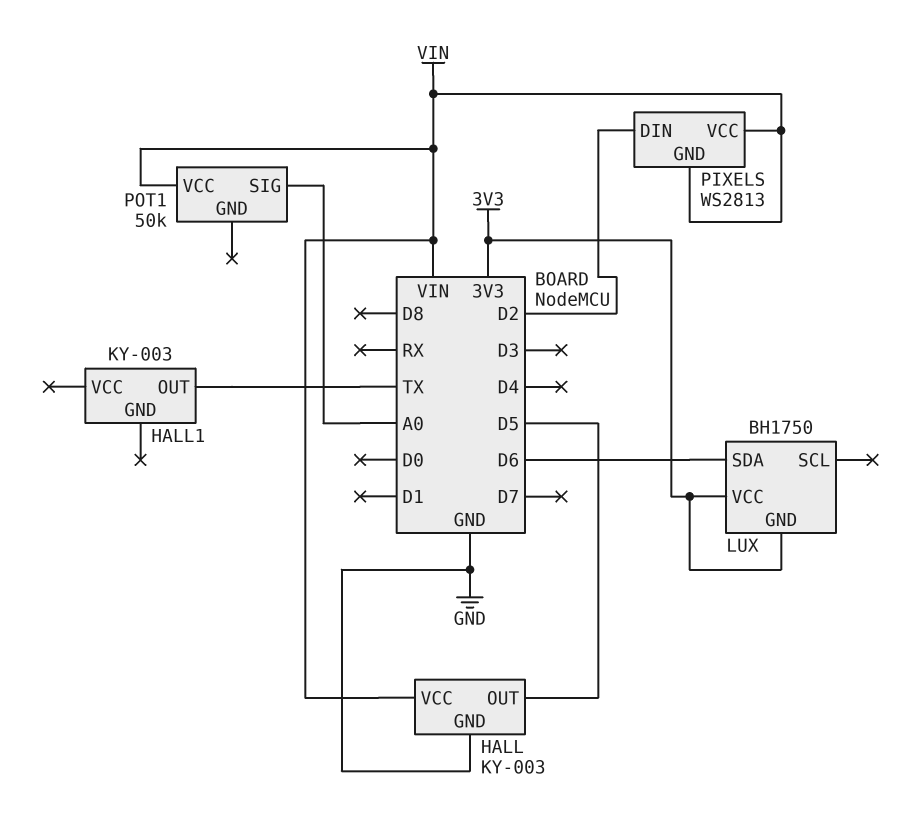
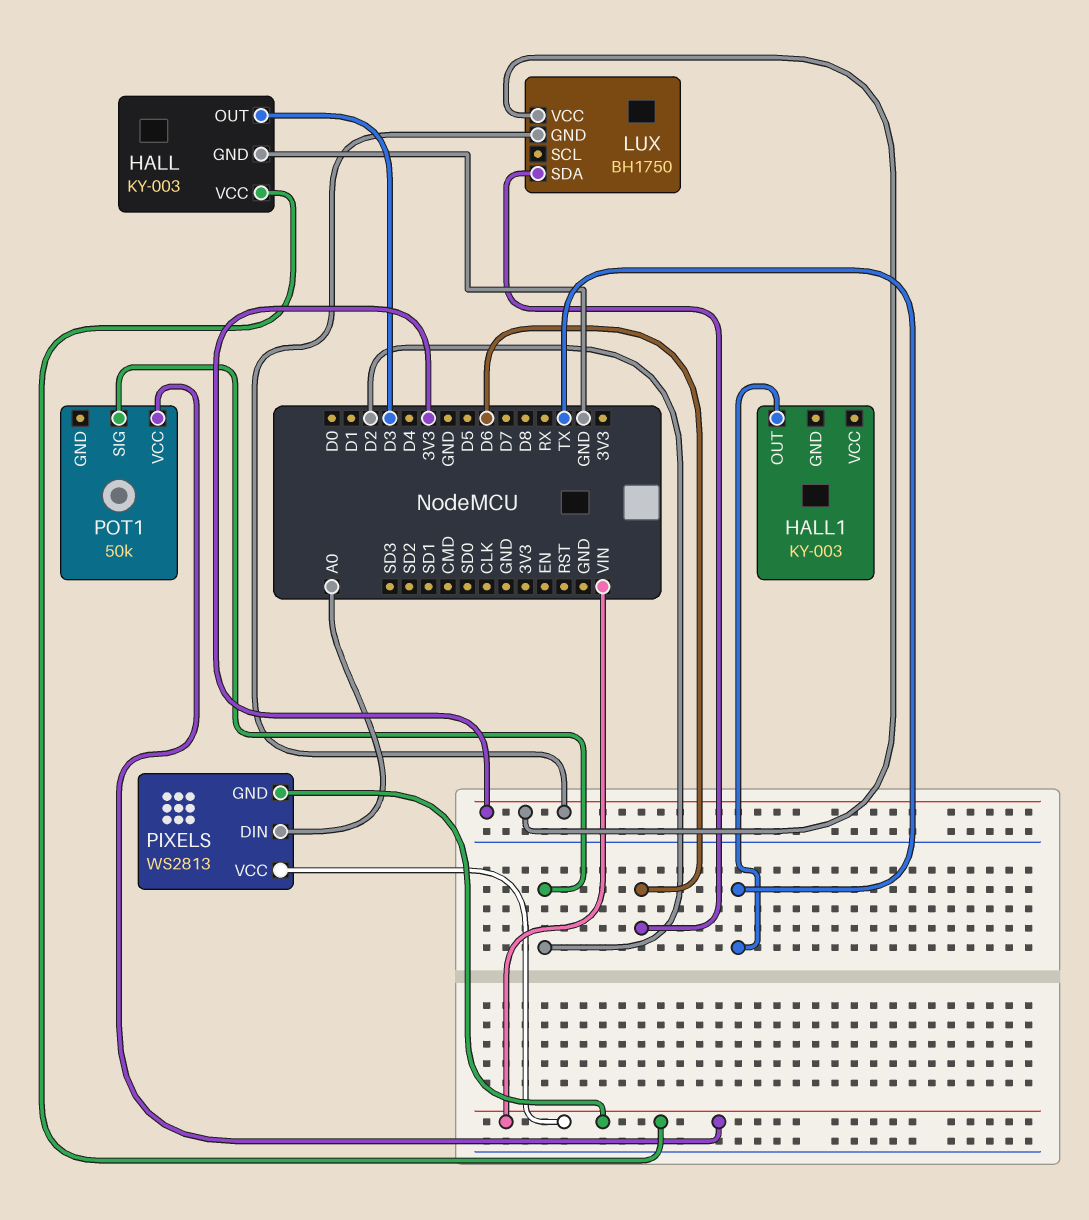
HALL pin OUT: D5 -> D3
PIXELS pin DIN: D2 -> A0
POT1 pin SIG: A0 -> D2

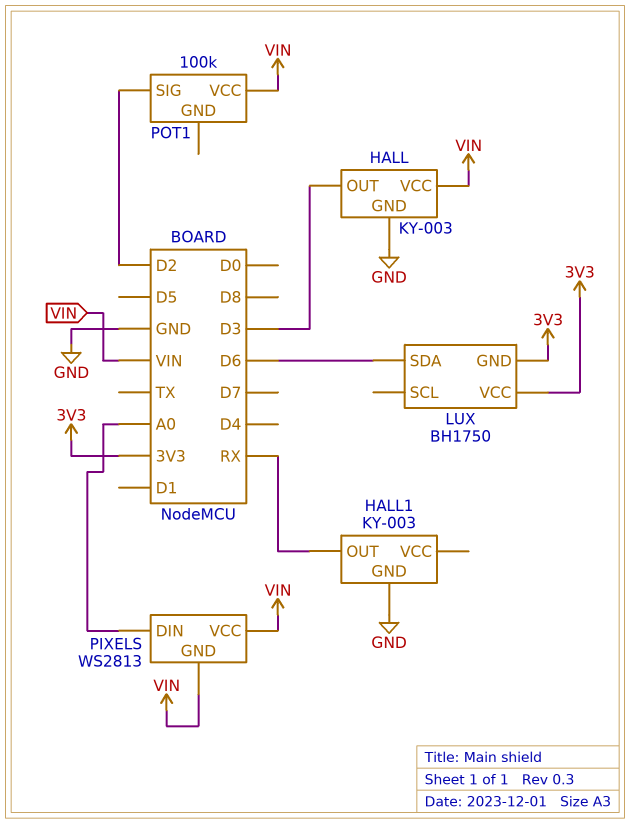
HALL1 pin GND: none -> GND
HALL1 pin OUT: TX -> RX
POT1: 50k -> 100k

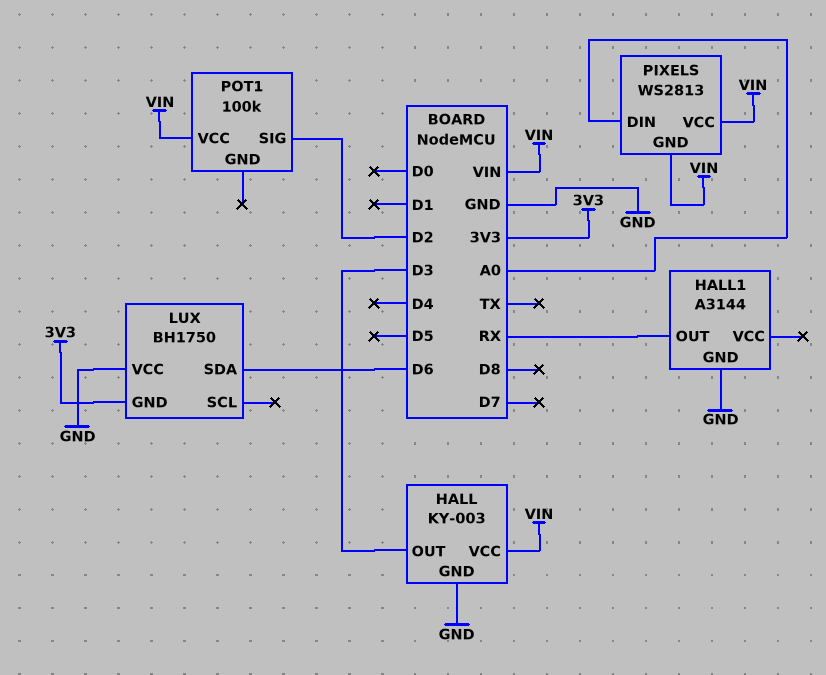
HALL1: KY-003 -> A3144
LUX pin VCC: 3V3 -> GND

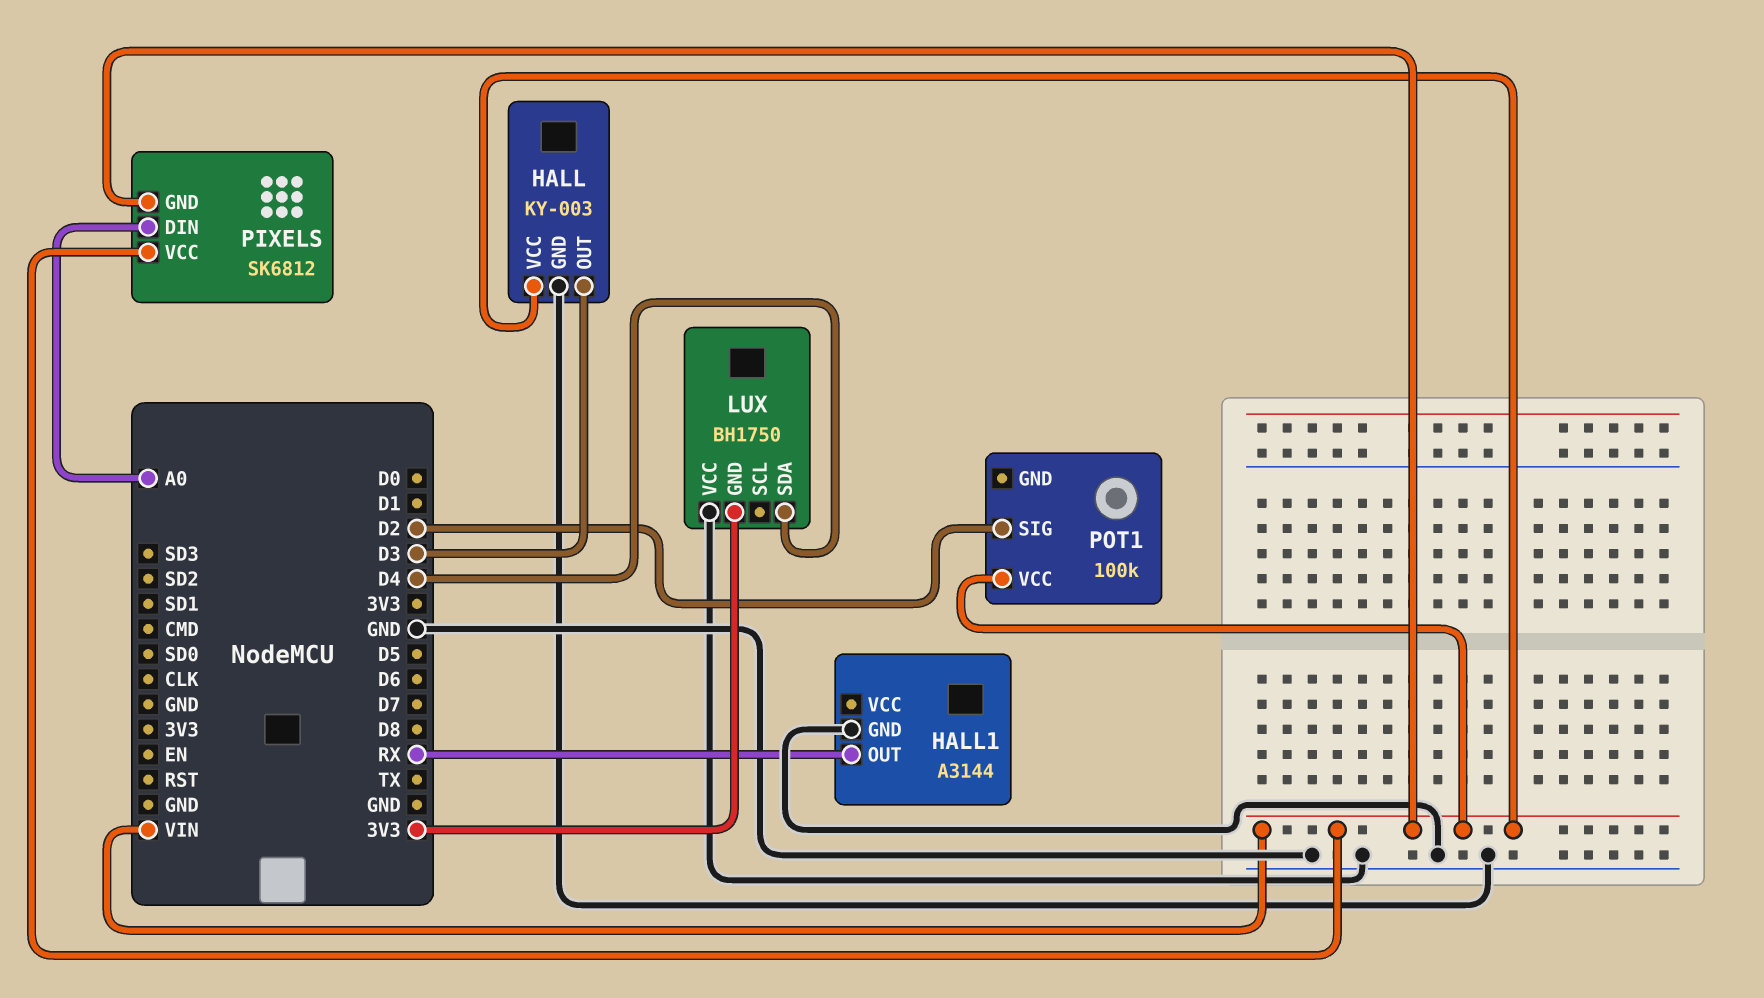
LUX pin SDA: D6 -> D4
PIXELS: WS2813 -> SK6812

